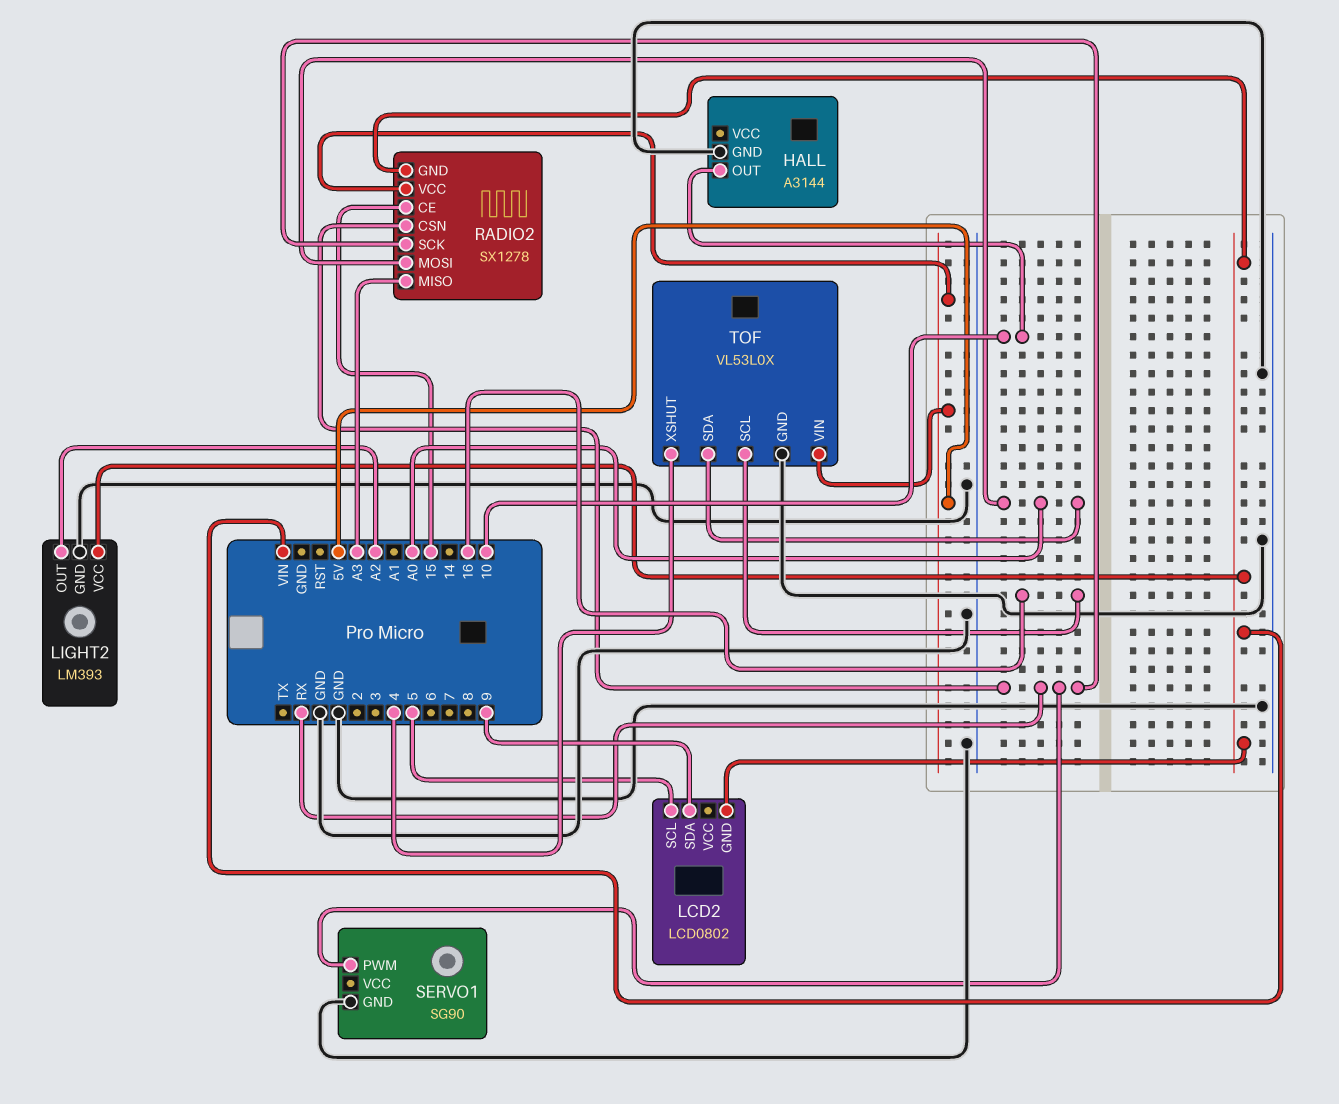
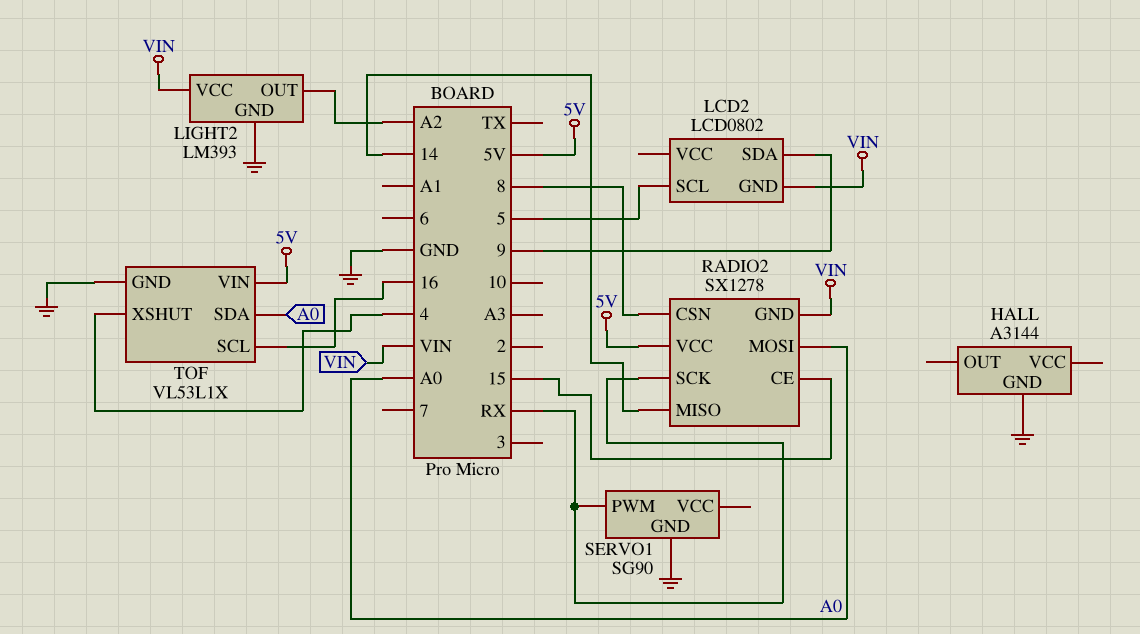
HALL pin OUT: 10 -> none
RADIO2 pin CSN: RX -> 8
RADIO2 pin MISO: A3 -> 14
TOF: VL53L0X -> VL53L1X

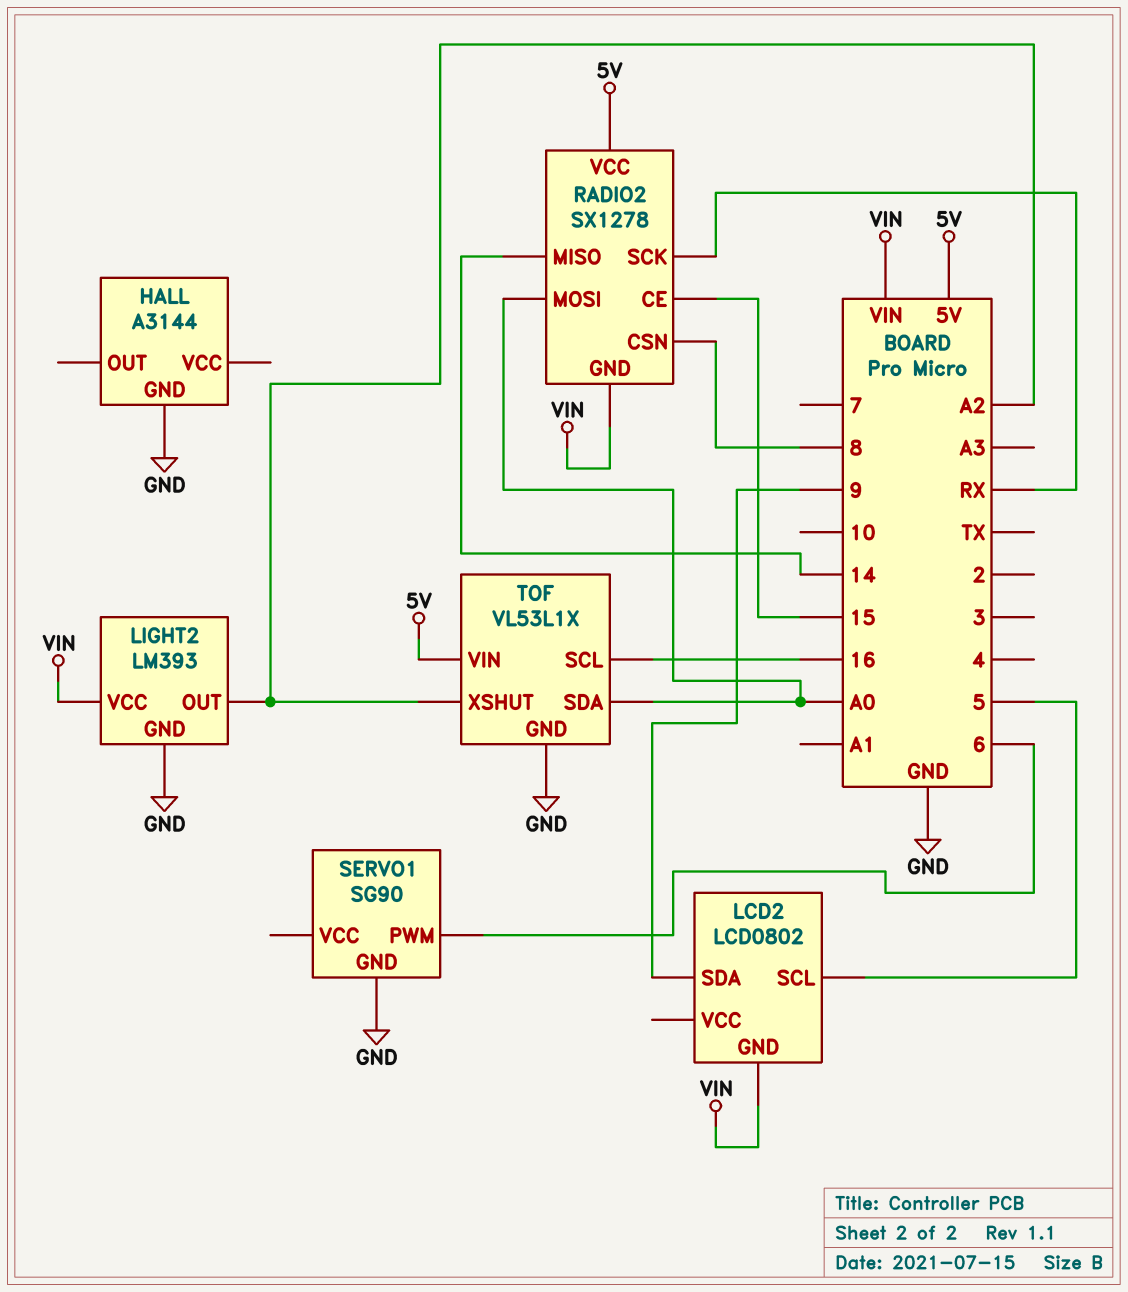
SERVO1 pin PWM: RX -> 6
TOF pin XSHUT: 4 -> A2

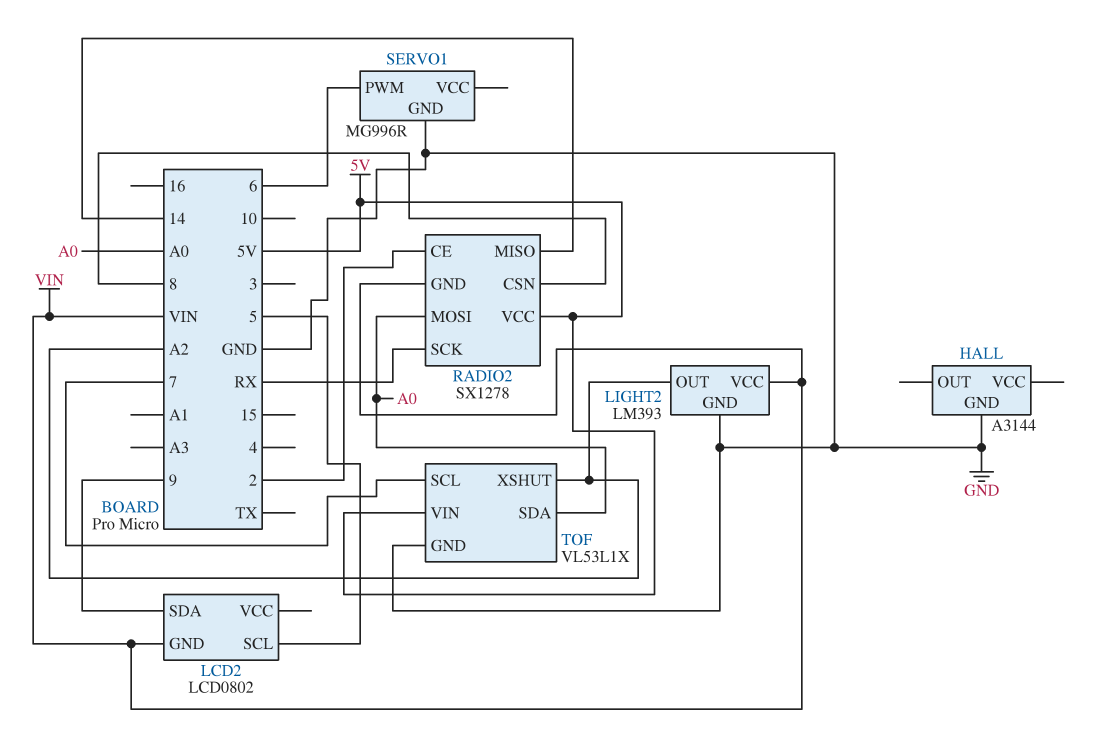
RADIO2 pin CE: 15 -> 2
SERVO1: SG90 -> MG996R
TOF pin SCL: 16 -> 7

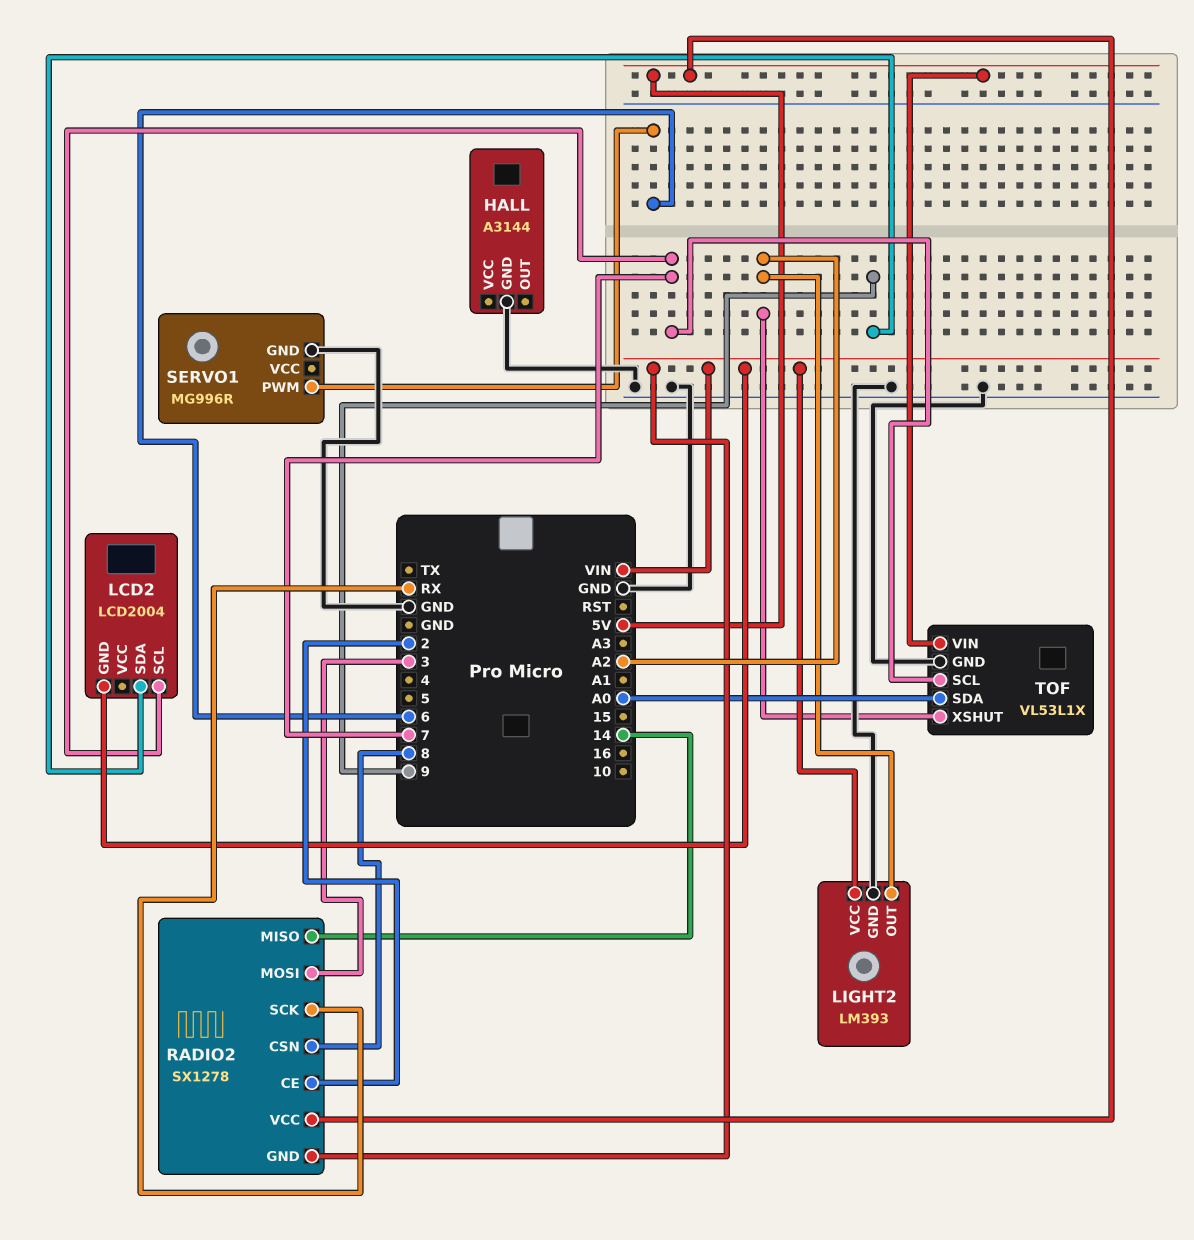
LCD2: LCD0802 -> LCD2004
LCD2 pin SCL: 5 -> 7
RADIO2 pin MOSI: A0 -> 3

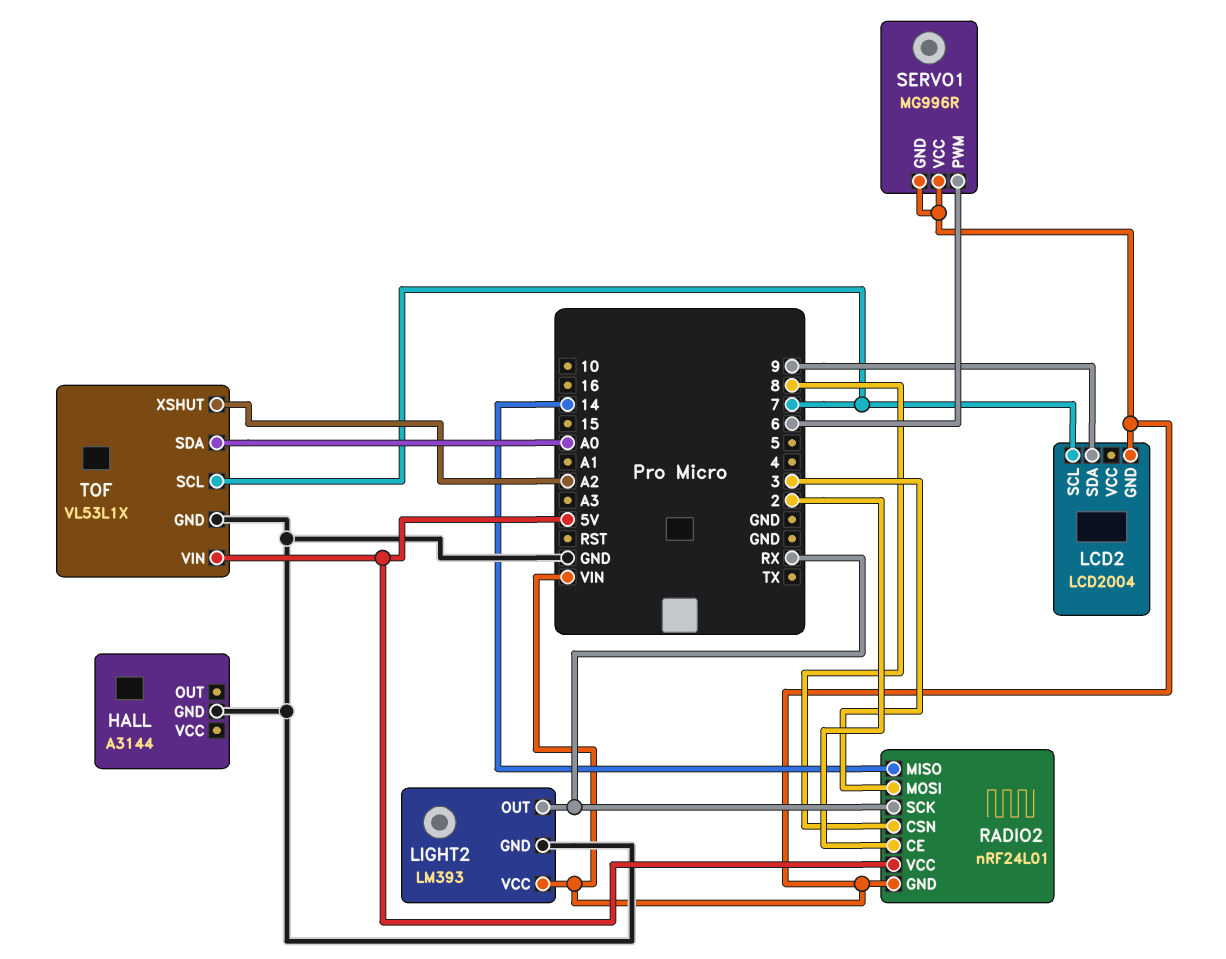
LIGHT2 pin OUT: A2 -> RX
RADIO2: SX1278 -> nRF24L01
SERVO1 pin GND: GND -> VIN
SERVO1 pin VCC: none -> VIN

